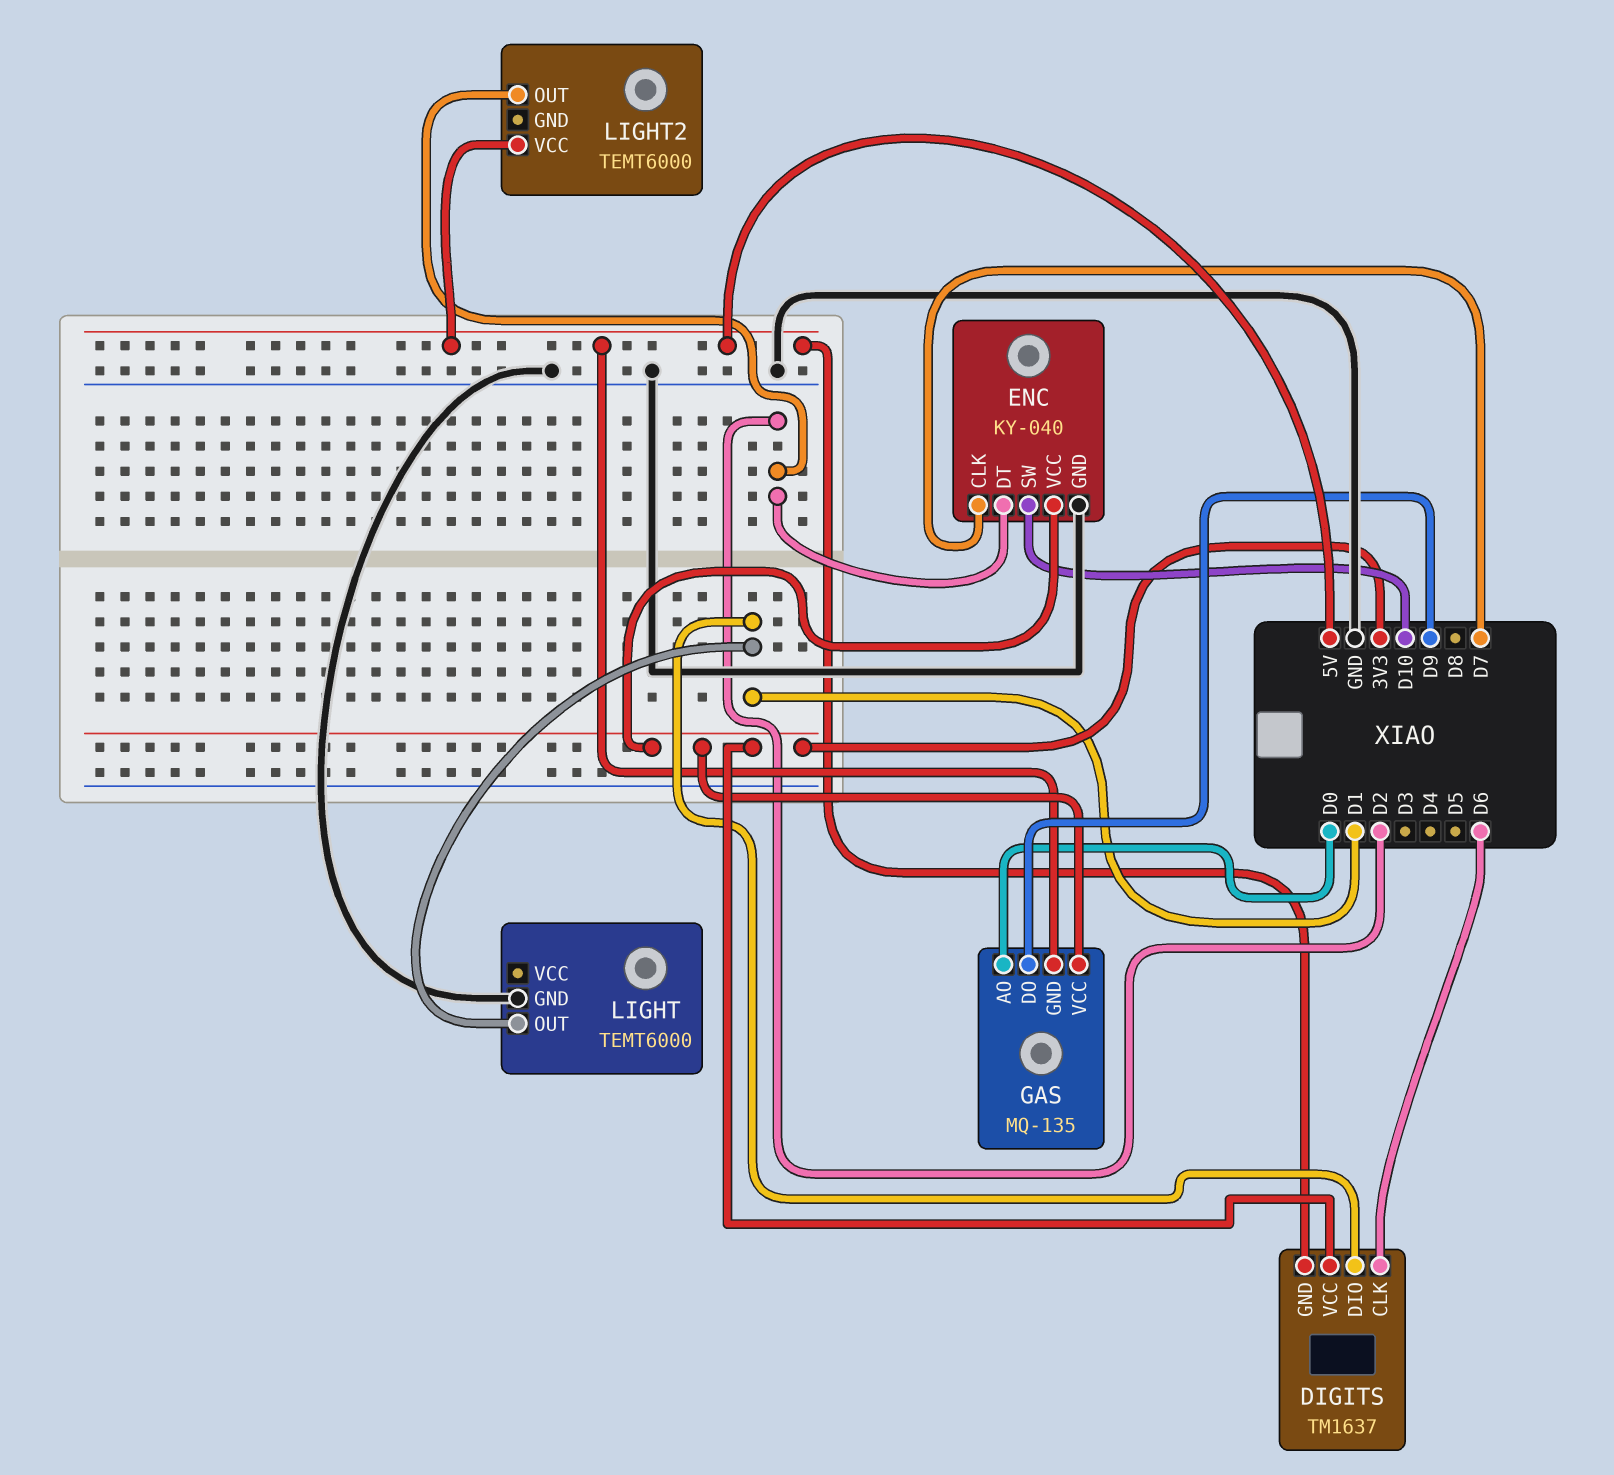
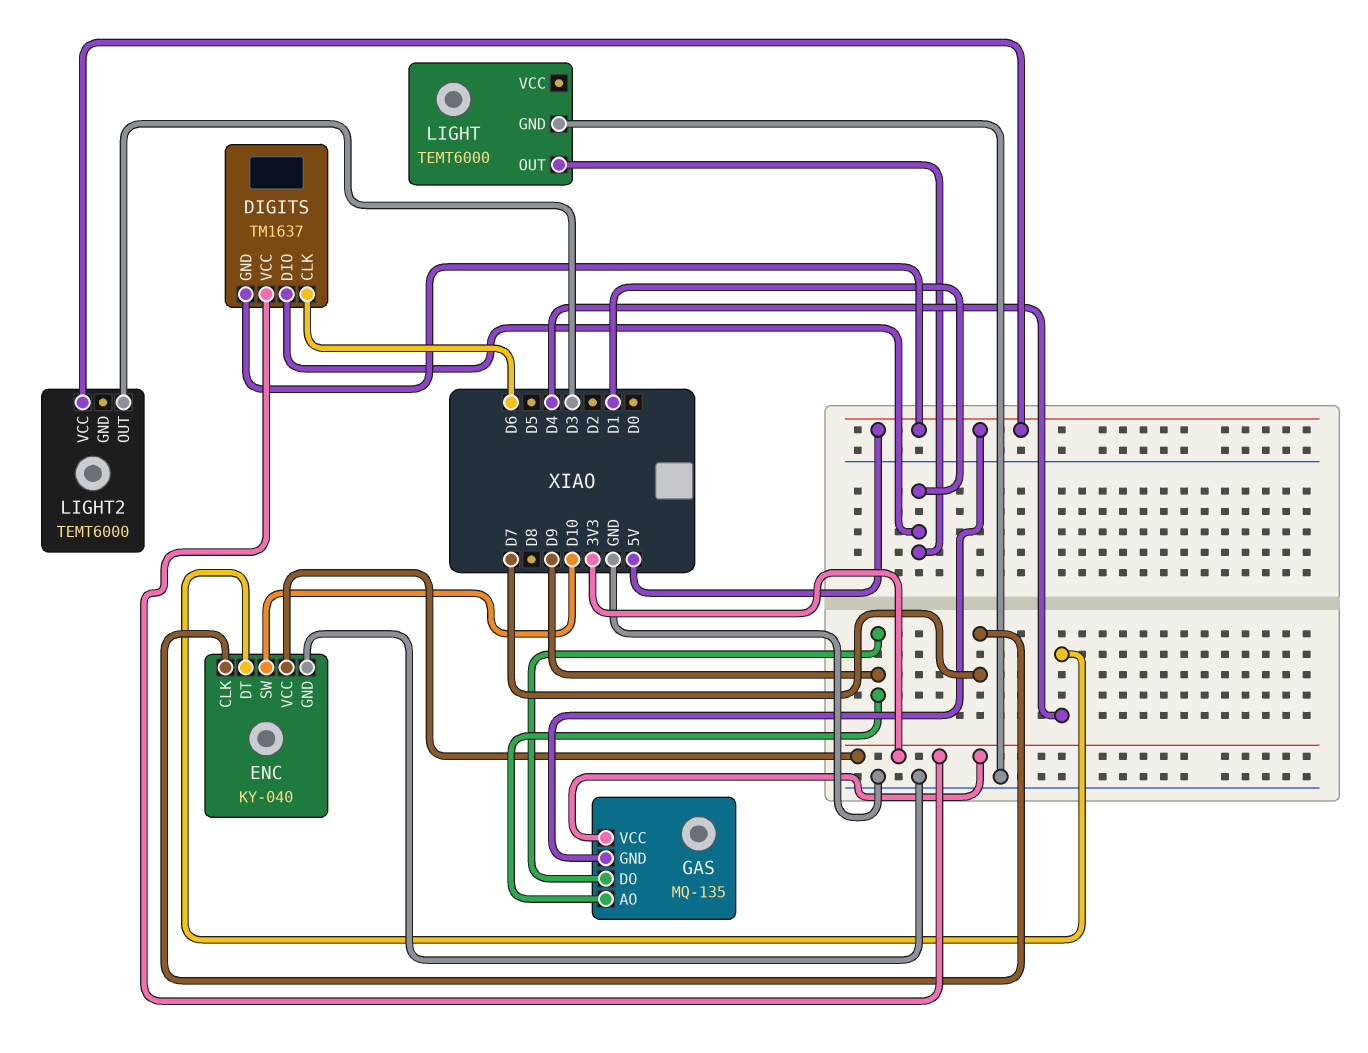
ENC pin DT: D2 -> D4
GAS pin AO: D0 -> D9
LIGHT2 pin OUT: D2 -> D3

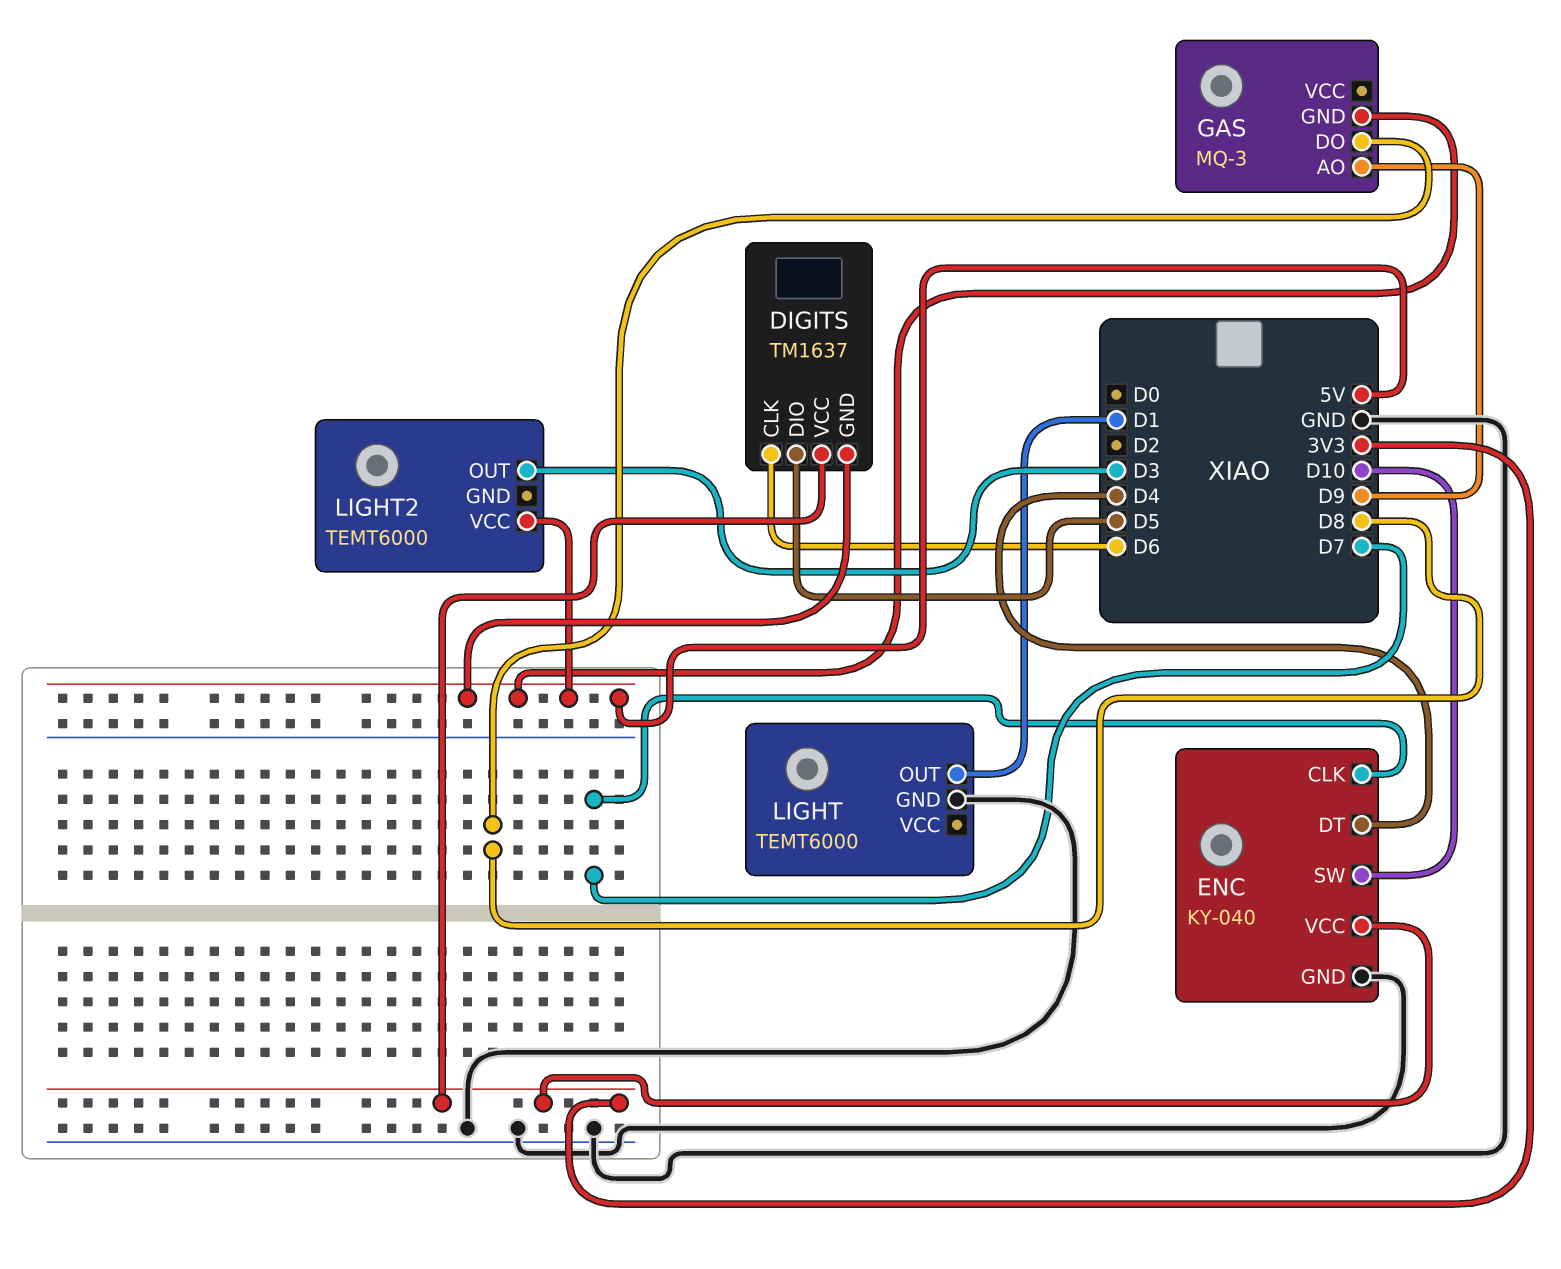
DIGITS pin DIO: D1 -> D5
GAS: MQ-135 -> MQ-3
GAS pin DO: D9 -> D8
GAS pin VCC: 3V3 -> none

